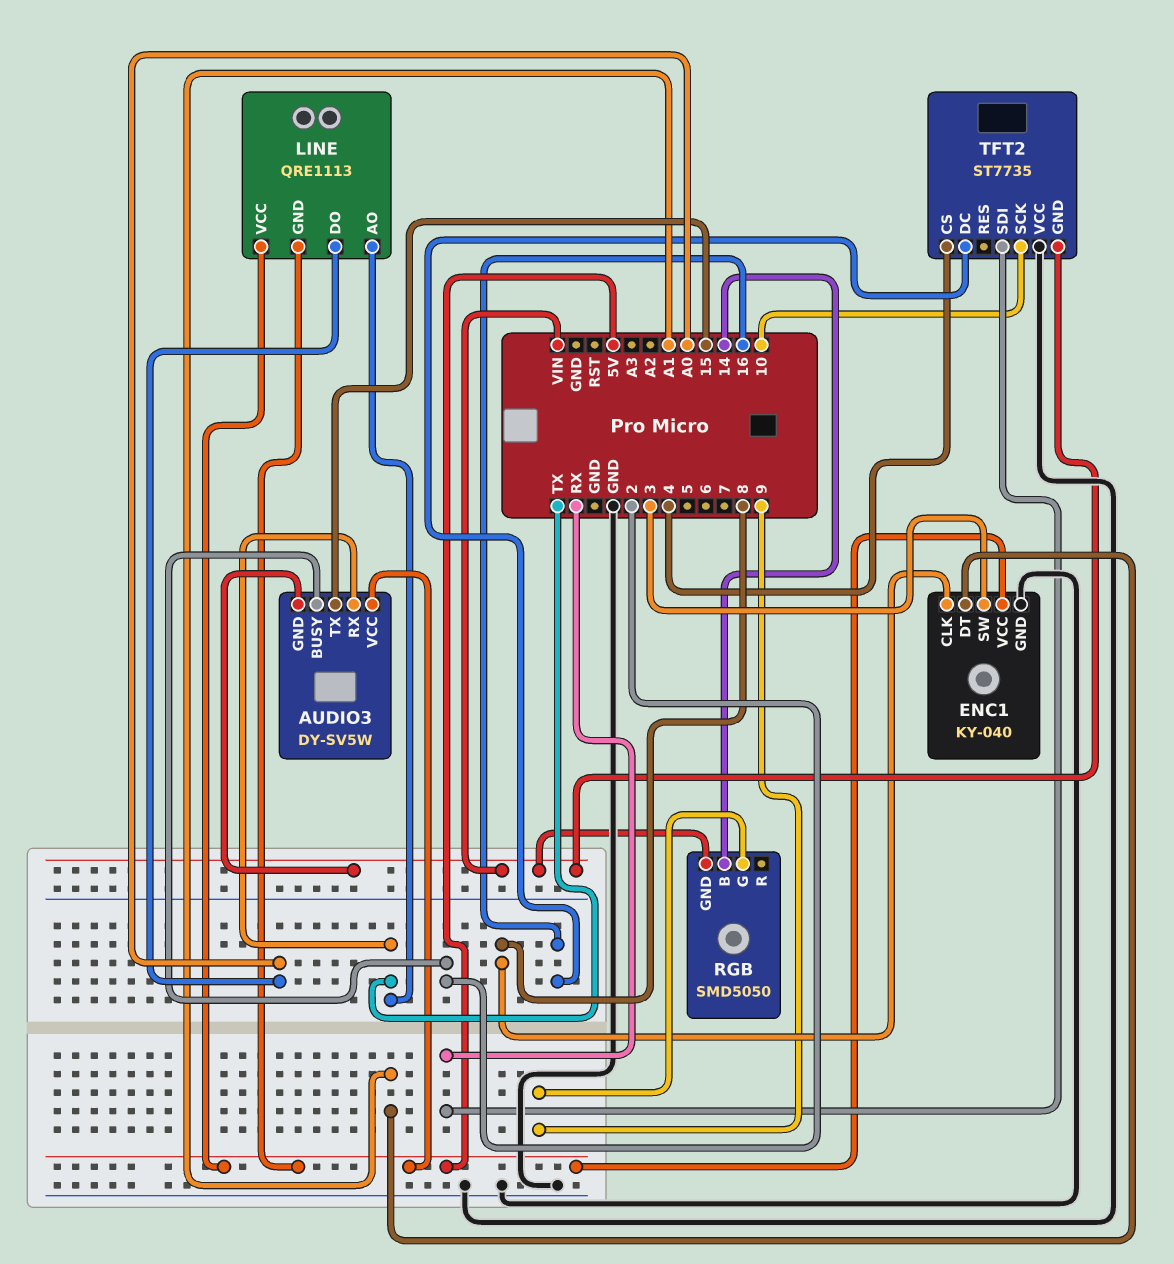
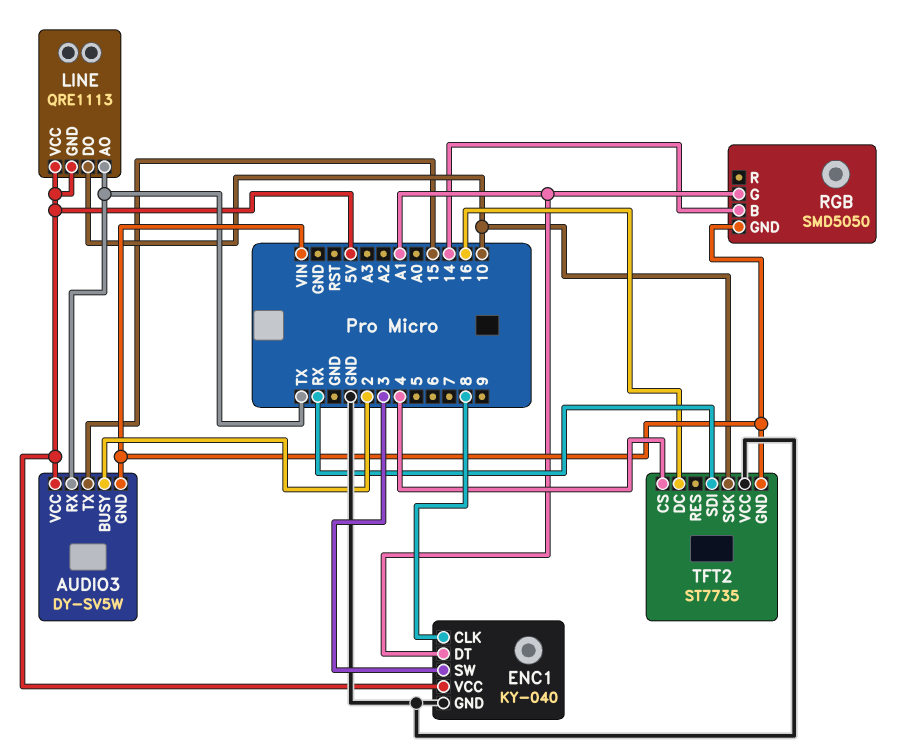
LINE pin DO: A0 -> 10
RGB pin G: 9 -> A1

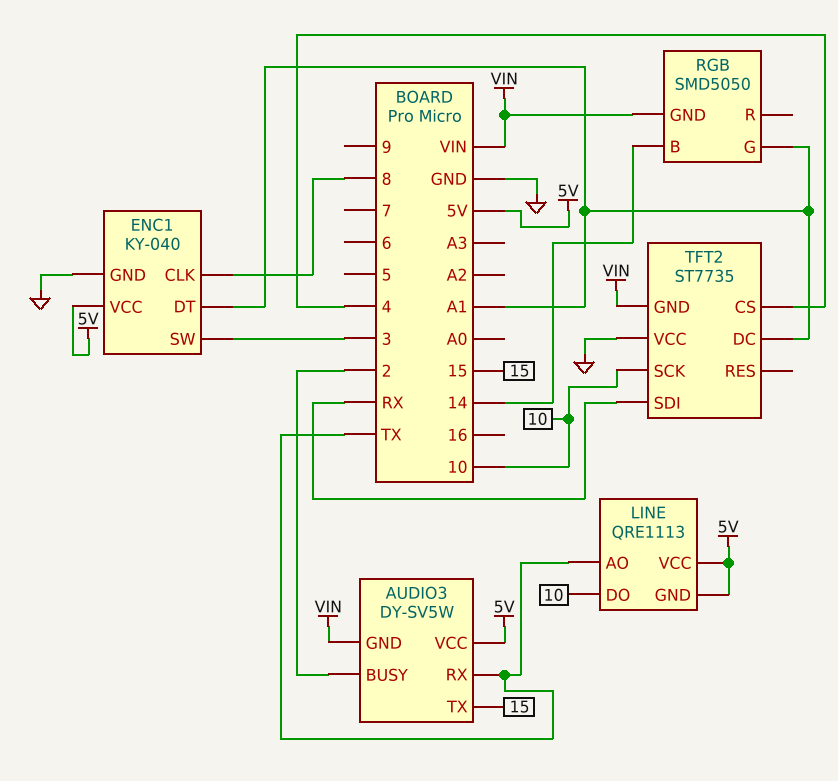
TFT2 pin DC: 16 -> A1

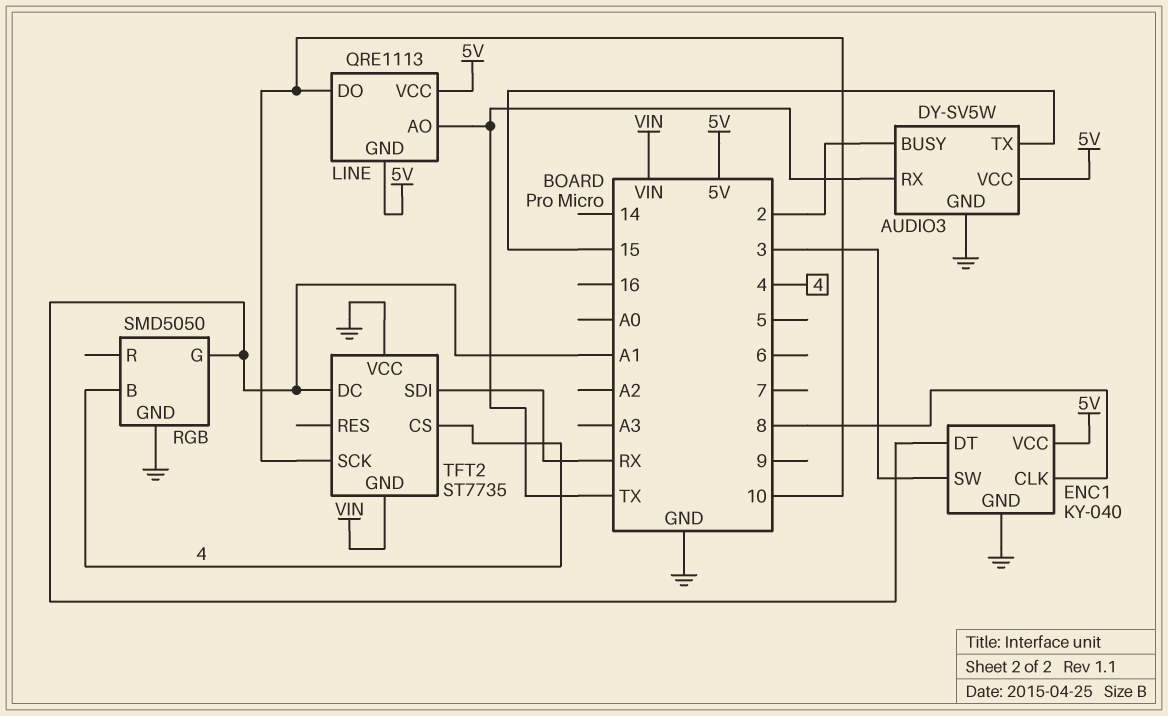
AUDIO3 pin GND: VIN -> GND
RGB pin B: 14 -> 4
RGB pin GND: VIN -> GND

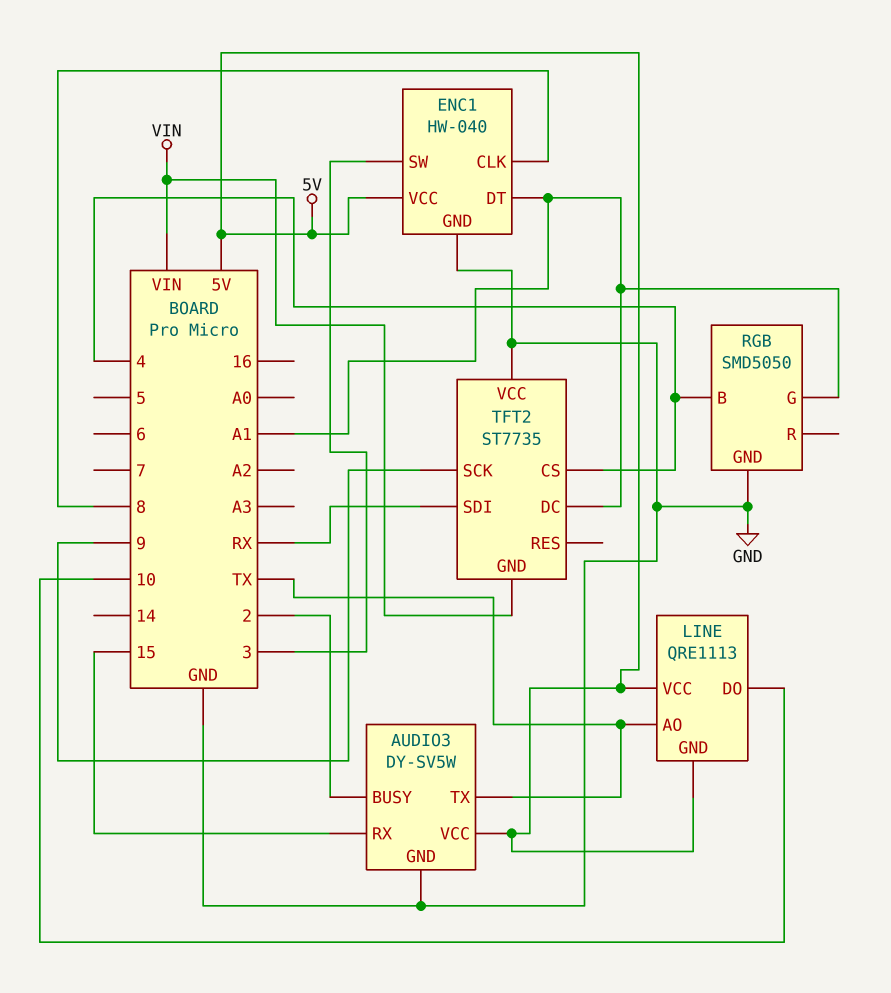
AUDIO3 pin RX: TX -> 15
AUDIO3 pin TX: 15 -> TX
ENC1: KY-040 -> HW-040
TFT2 pin SCK: 10 -> 9

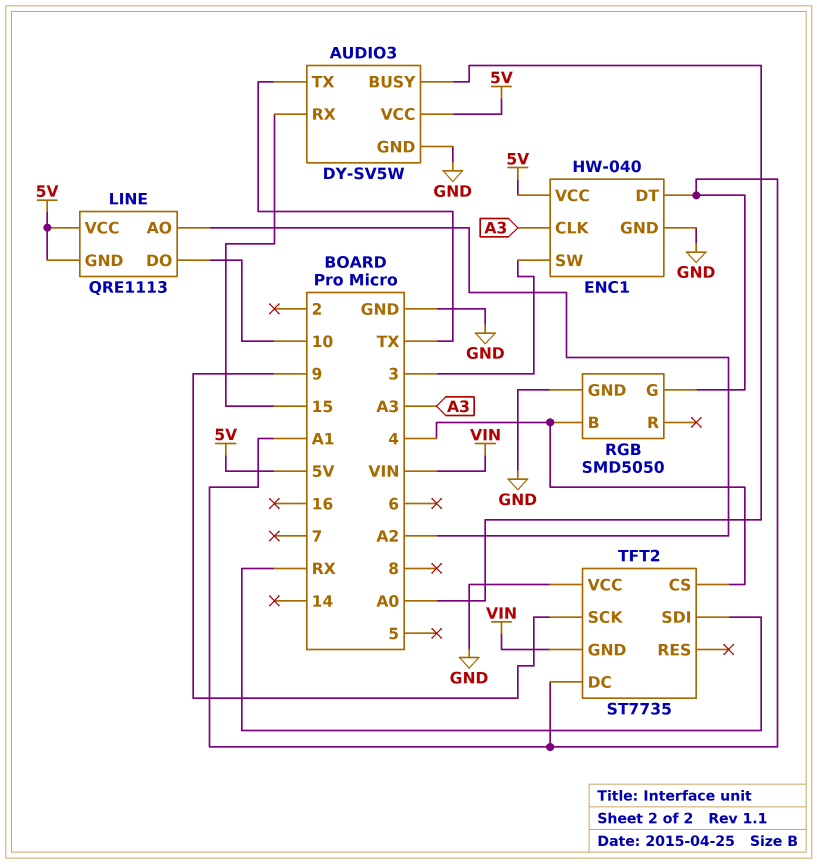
AUDIO3 pin BUSY: 2 -> A0
ENC1 pin CLK: 8 -> A3
LINE pin AO: TX -> A2

